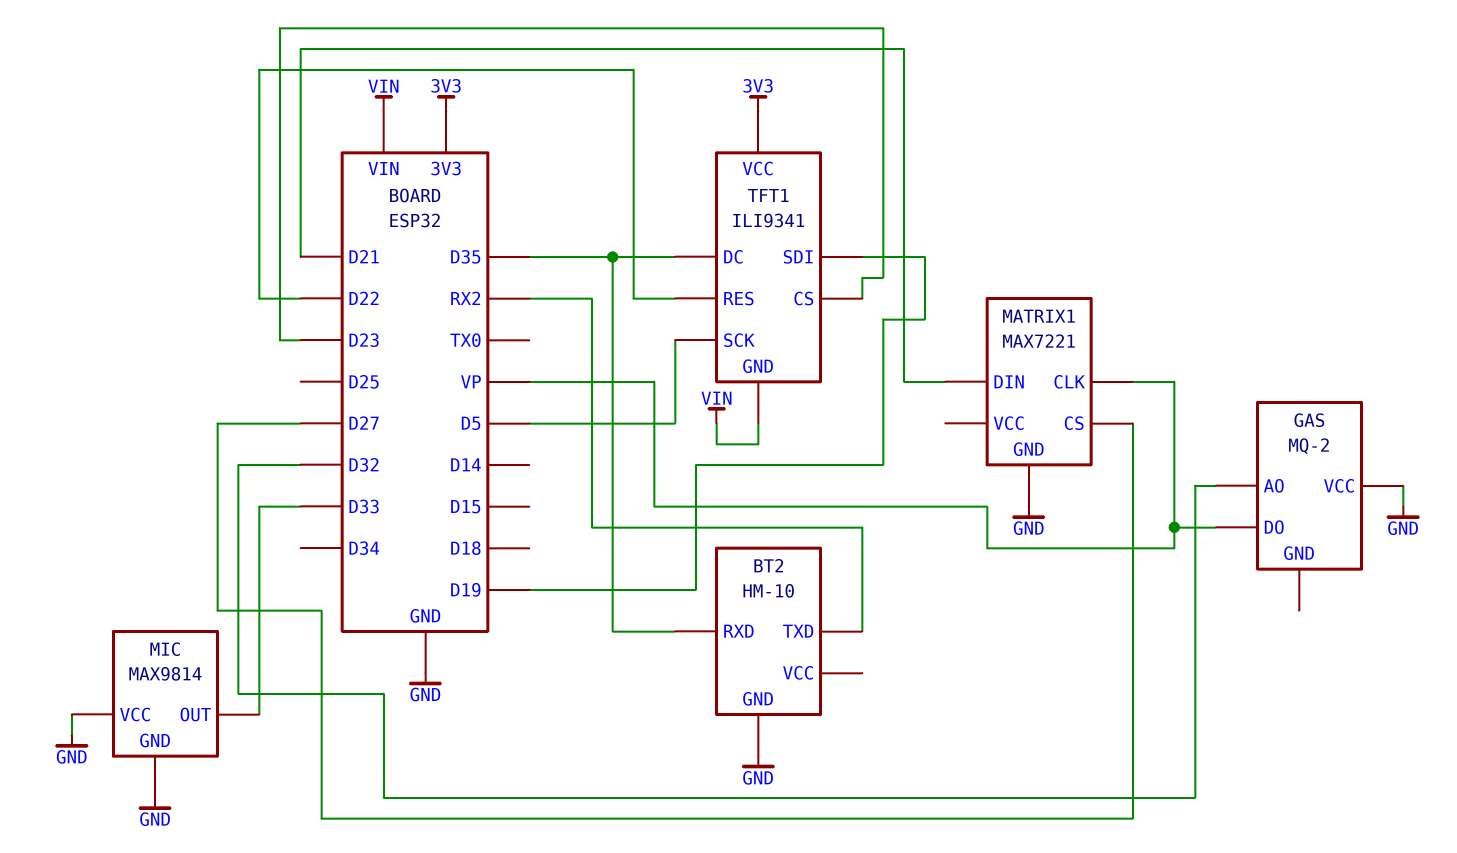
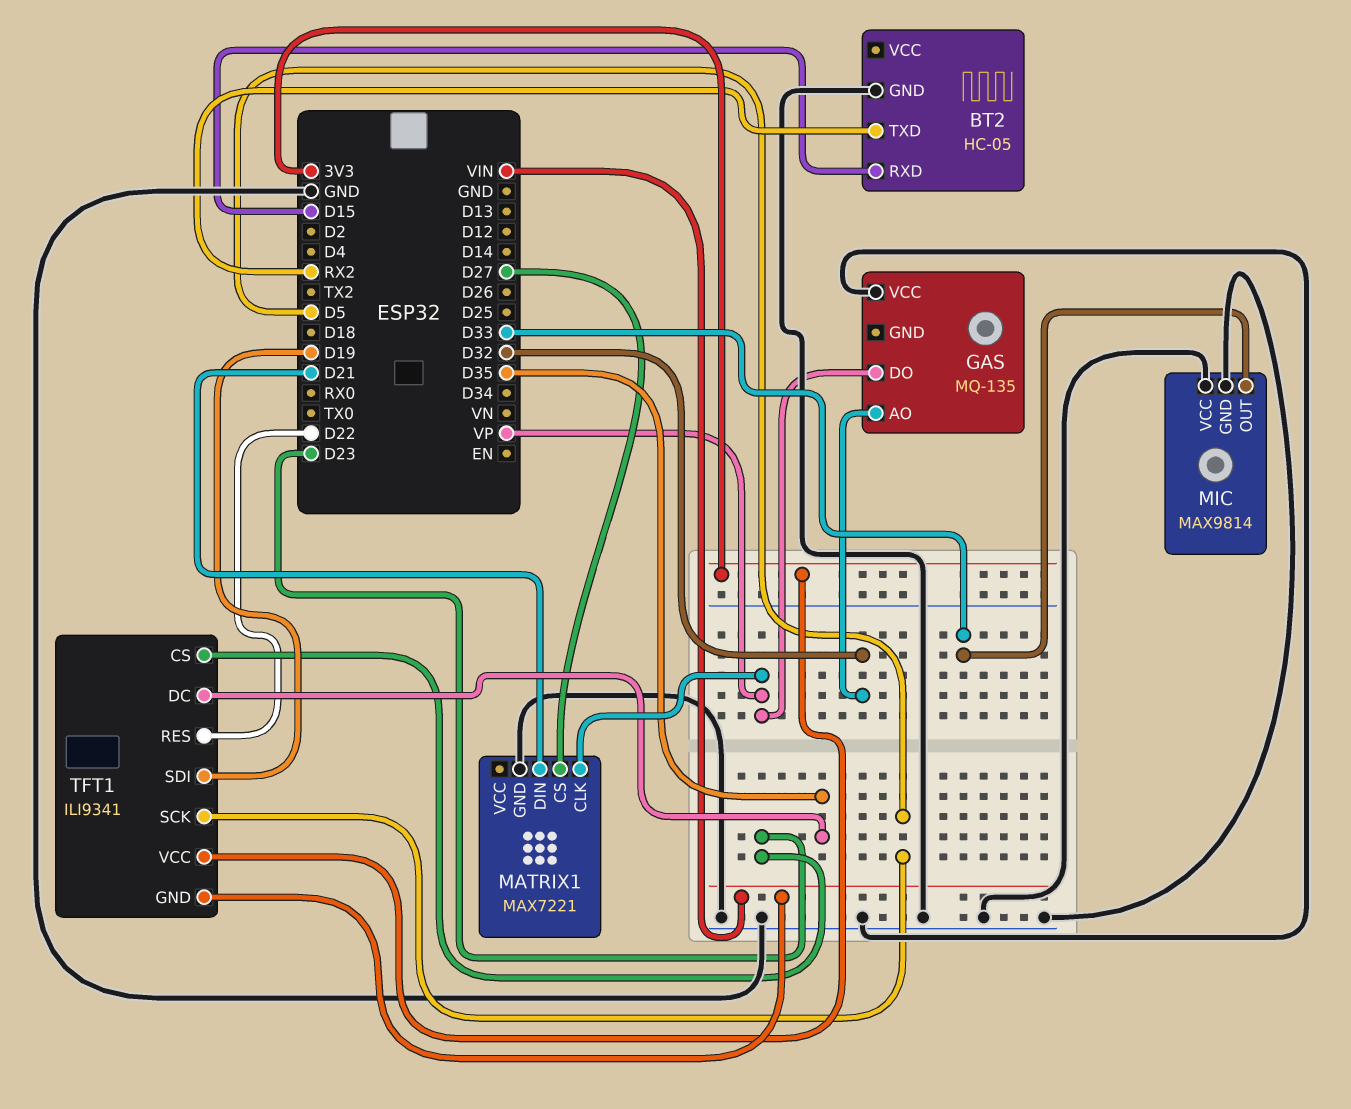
BT2: HM-10 -> HC-05
BT2 pin RXD: D35 -> D15
GAS: MQ-2 -> MQ-135

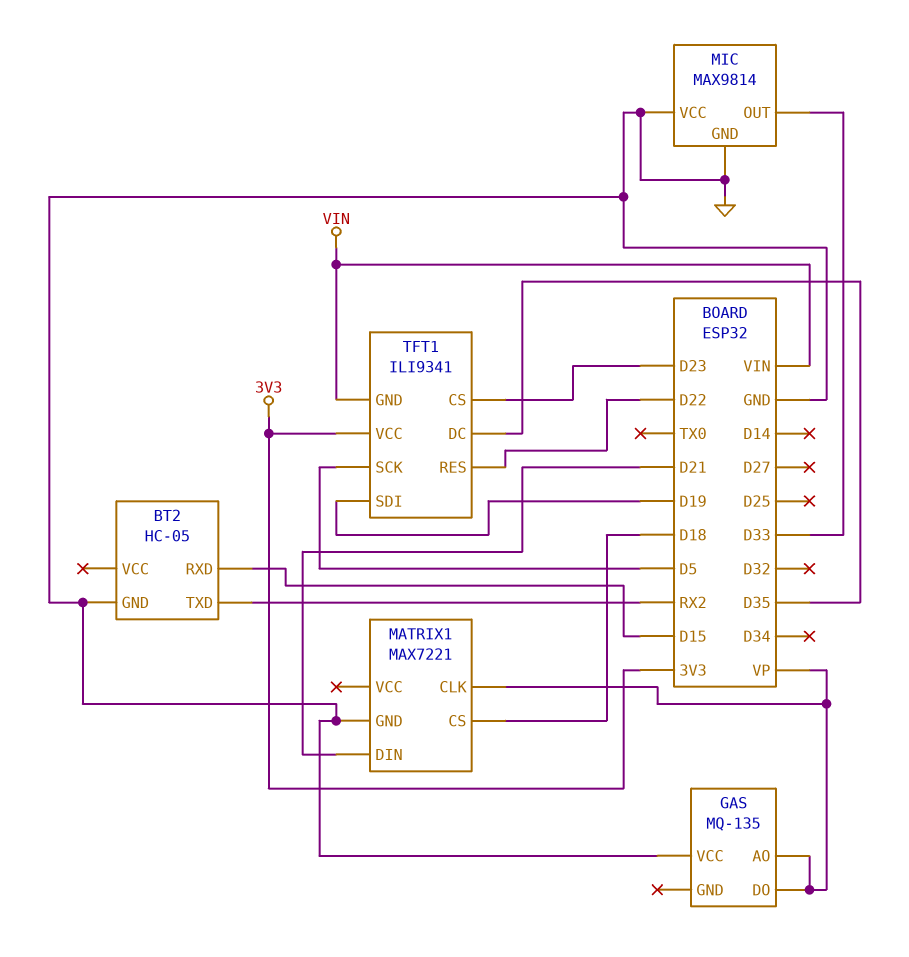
GAS pin AO: D32 -> VP
MATRIX1 pin CS: D27 -> D18

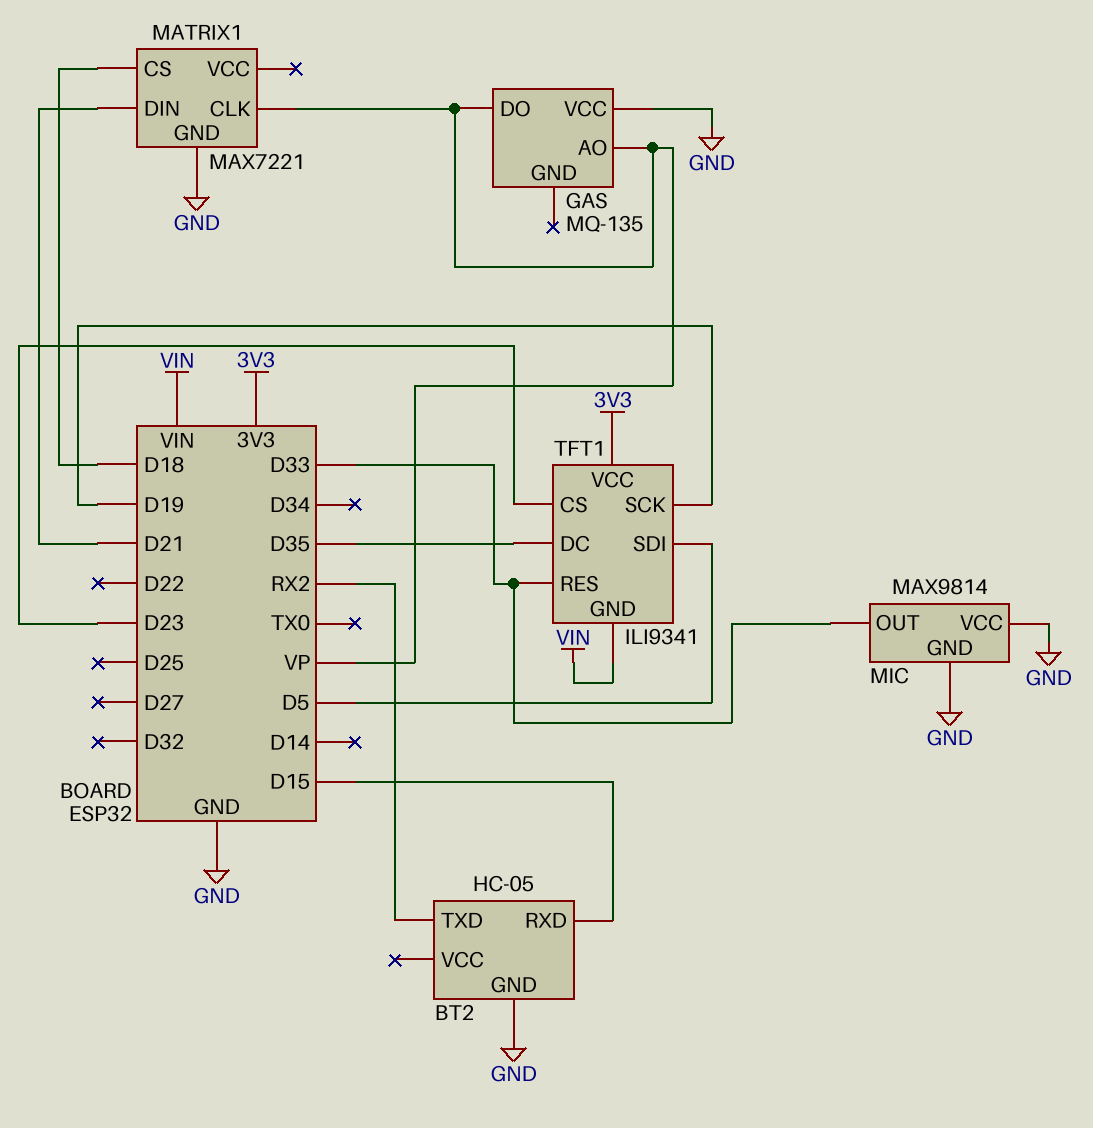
TFT1 pin RES: D22 -> D33
TFT1 pin SCK: D5 -> D19
TFT1 pin SDI: D19 -> D5

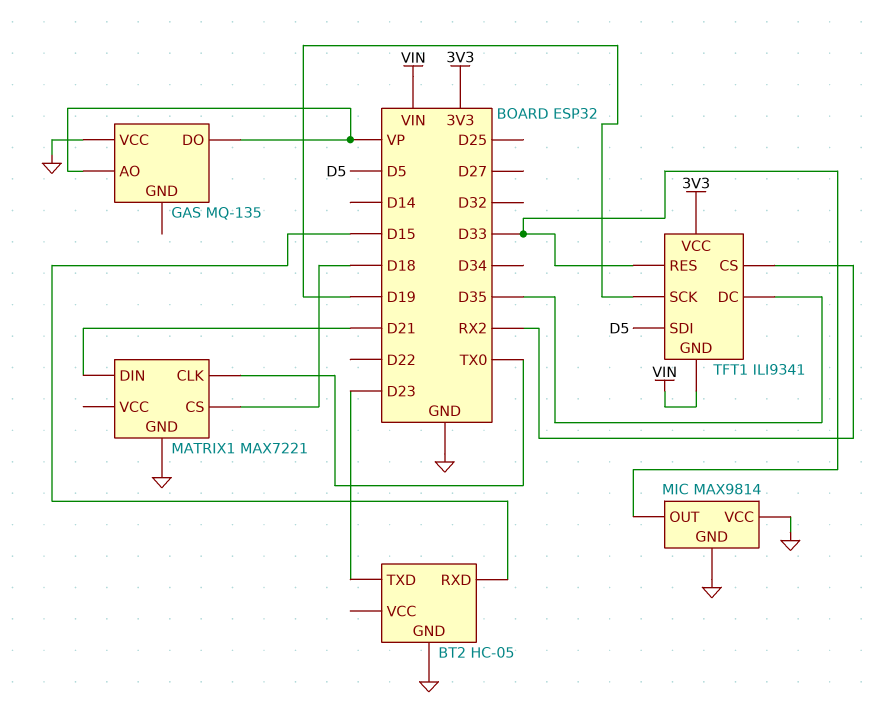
BT2 pin TXD: RX2 -> D23
MATRIX1 pin CLK: VP -> TX0
TFT1 pin CS: D23 -> RX2

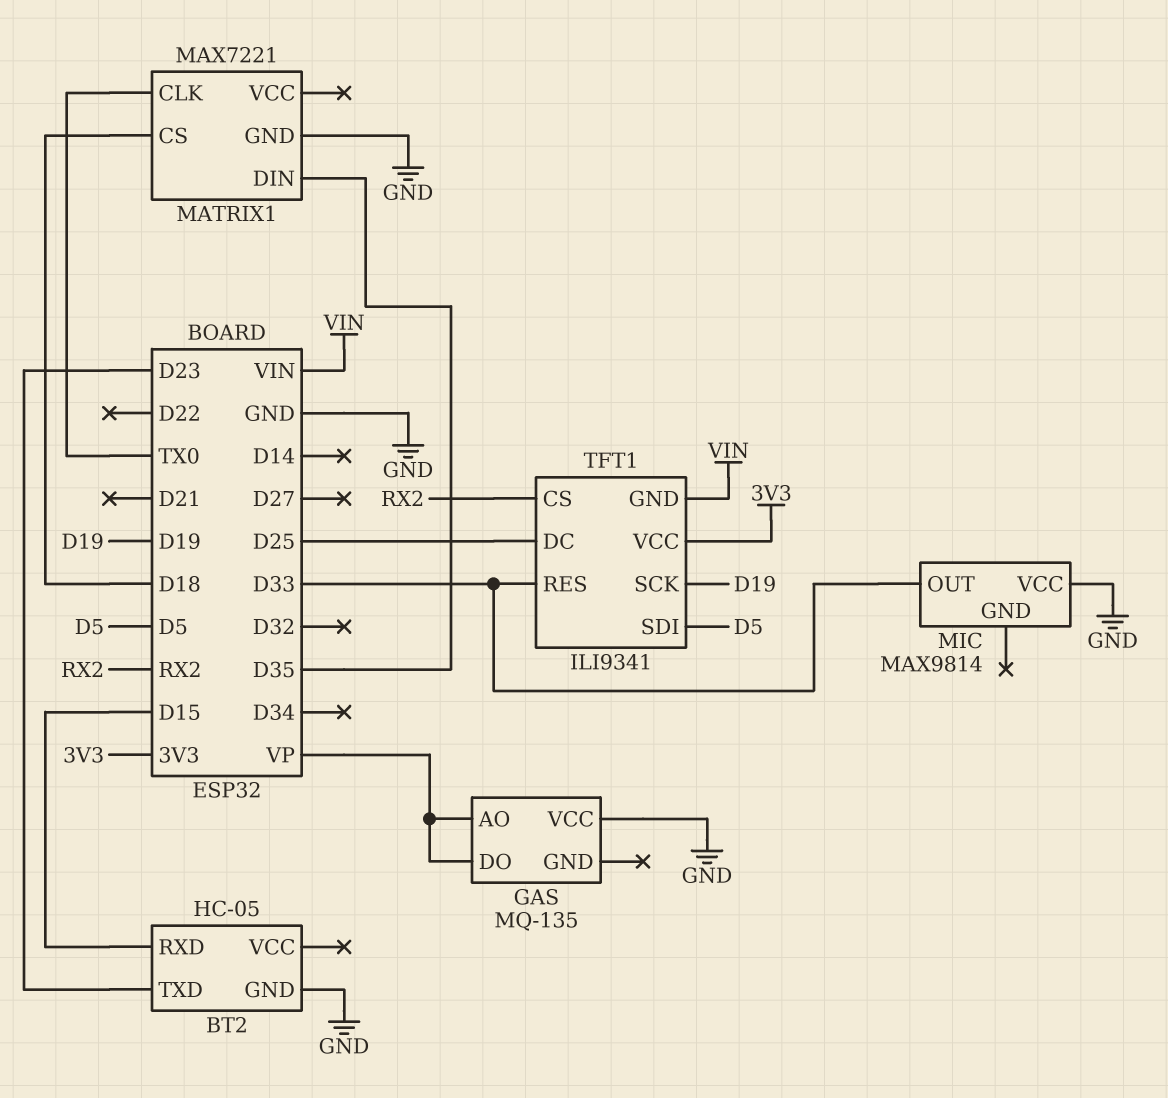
MATRIX1 pin DIN: D21 -> D35
MIC pin GND: GND -> none
TFT1 pin DC: D35 -> D25

